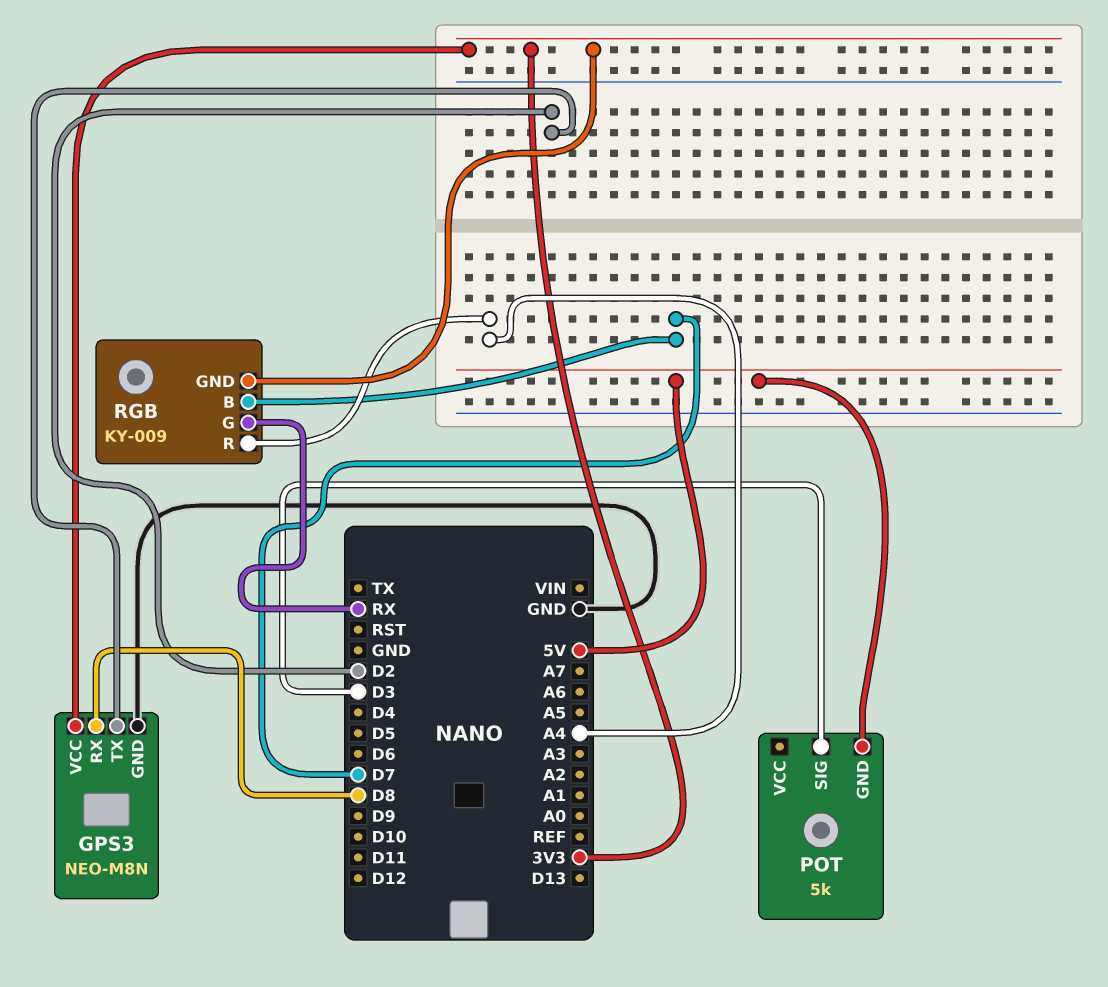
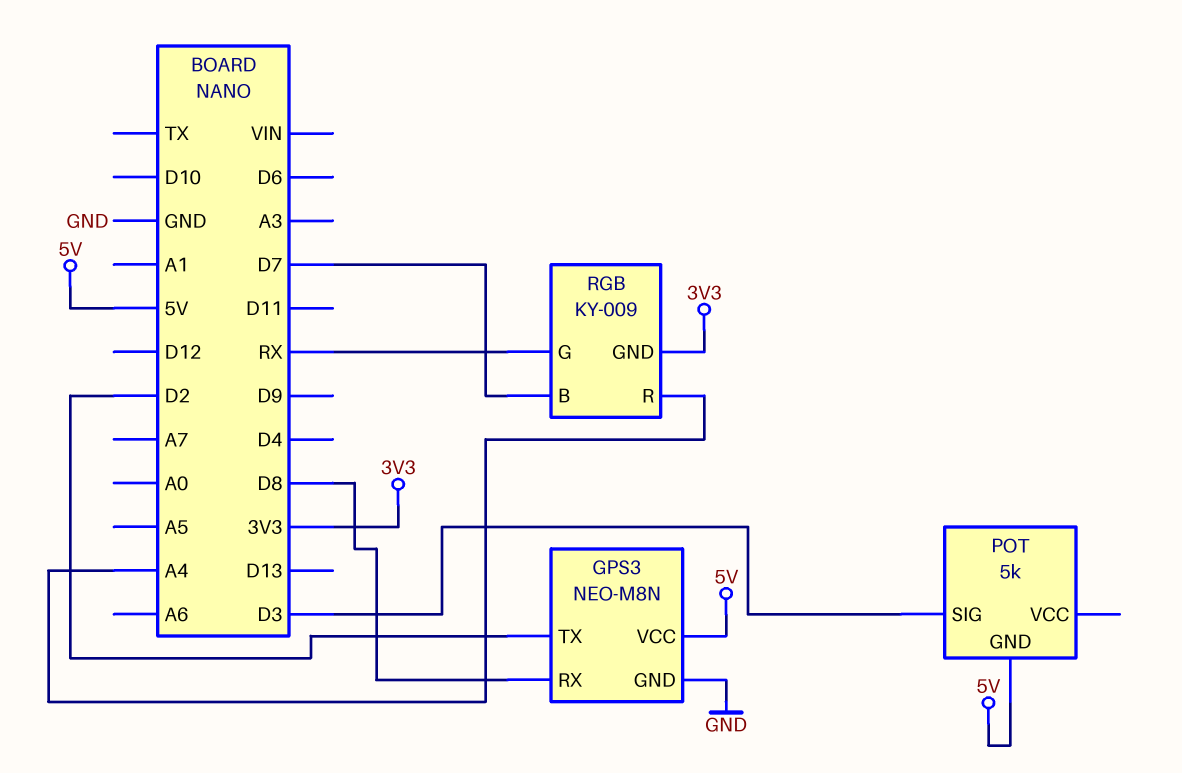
GPS3 pin VCC: 3V3 -> 5V

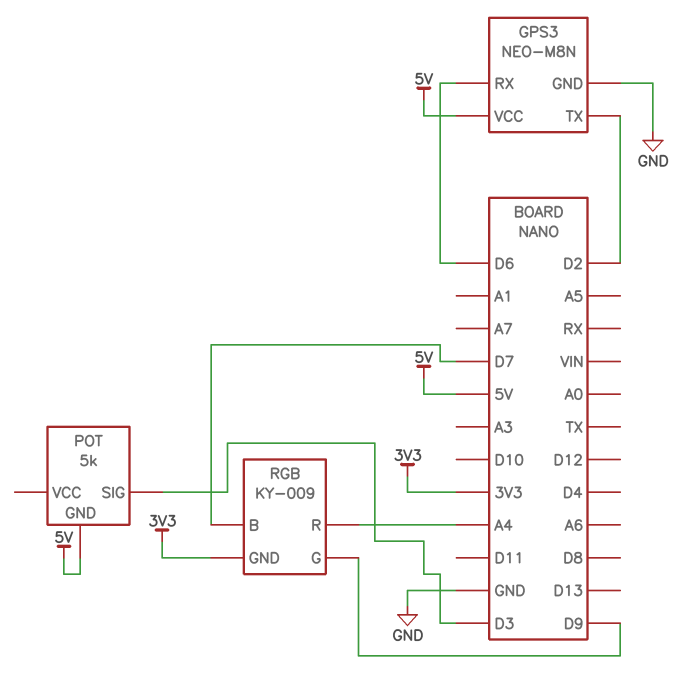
GPS3 pin RX: D8 -> D6
RGB pin G: RX -> D9

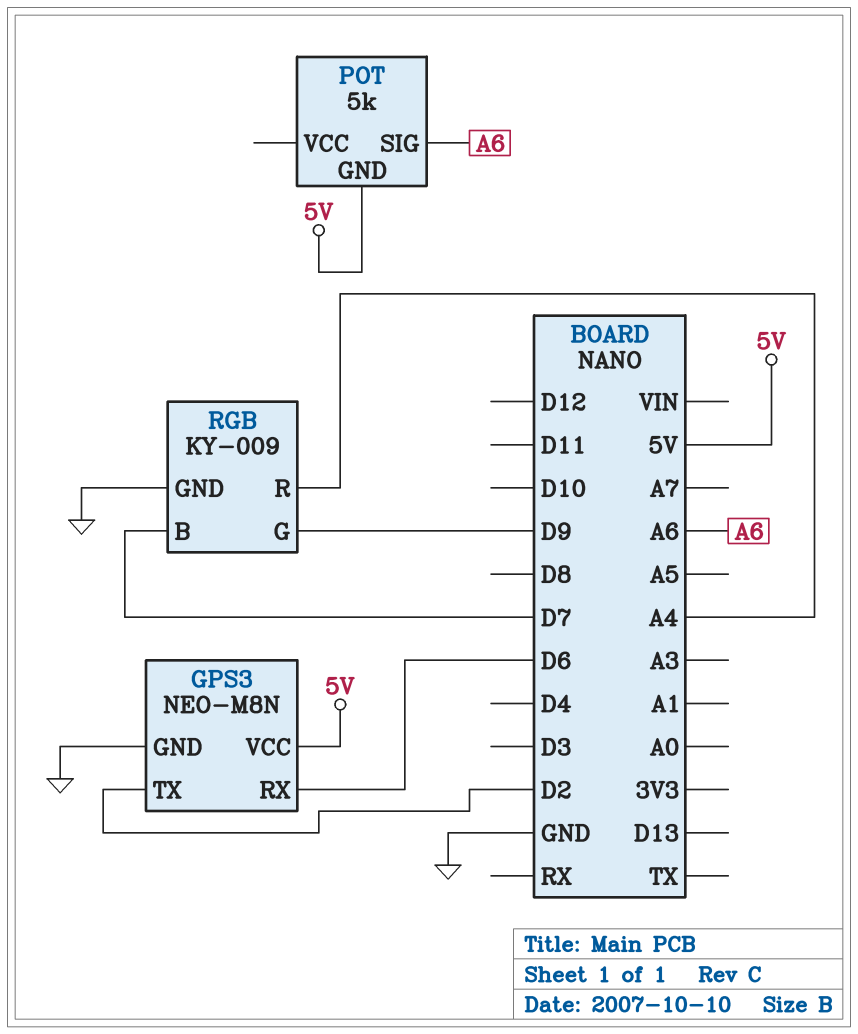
POT pin SIG: D3 -> A6
RGB pin GND: 3V3 -> GND

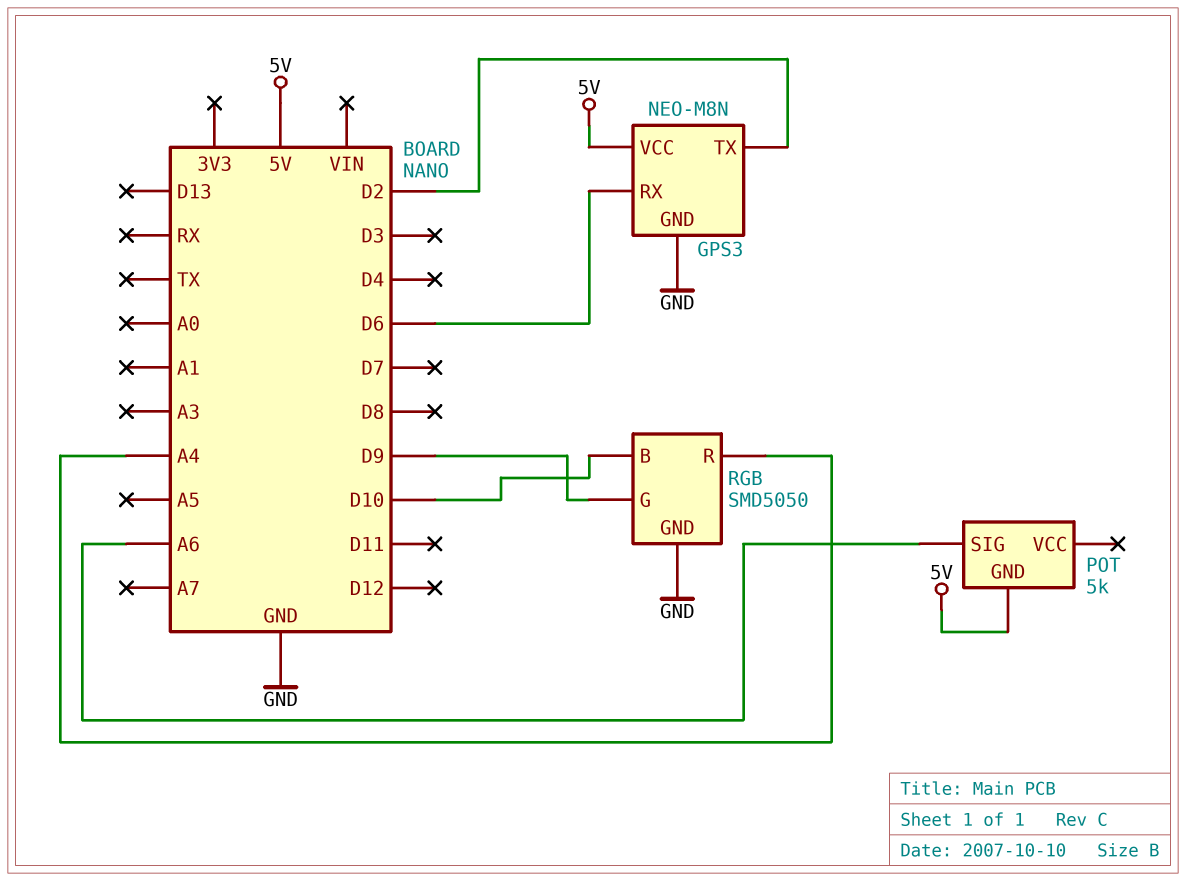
RGB: KY-009 -> SMD5050
RGB pin B: D7 -> D10

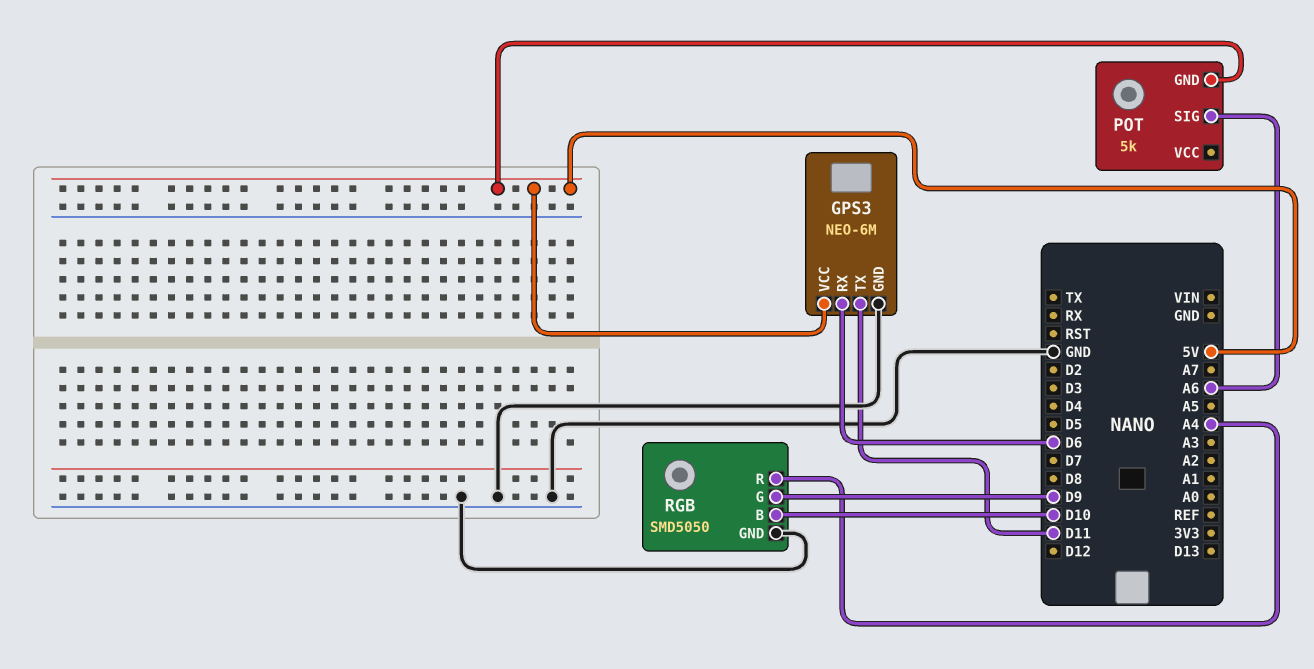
GPS3: NEO-M8N -> NEO-6M
GPS3 pin TX: D2 -> D11

